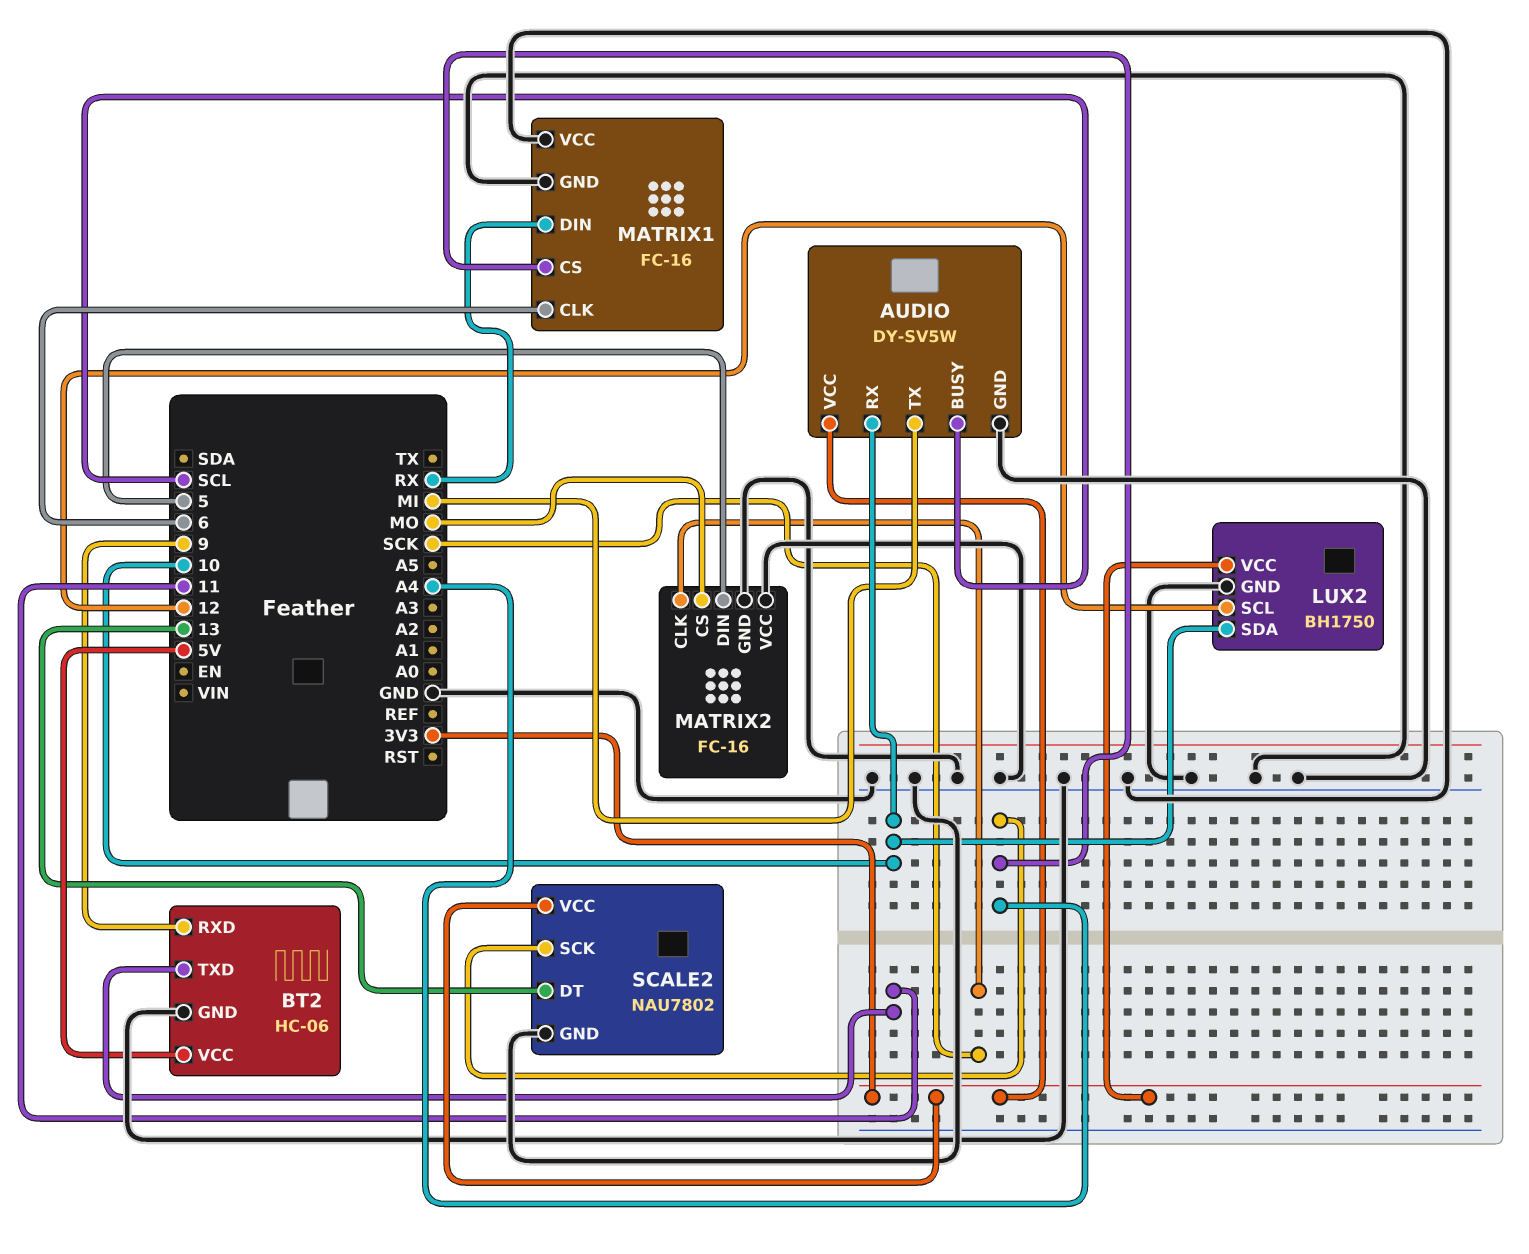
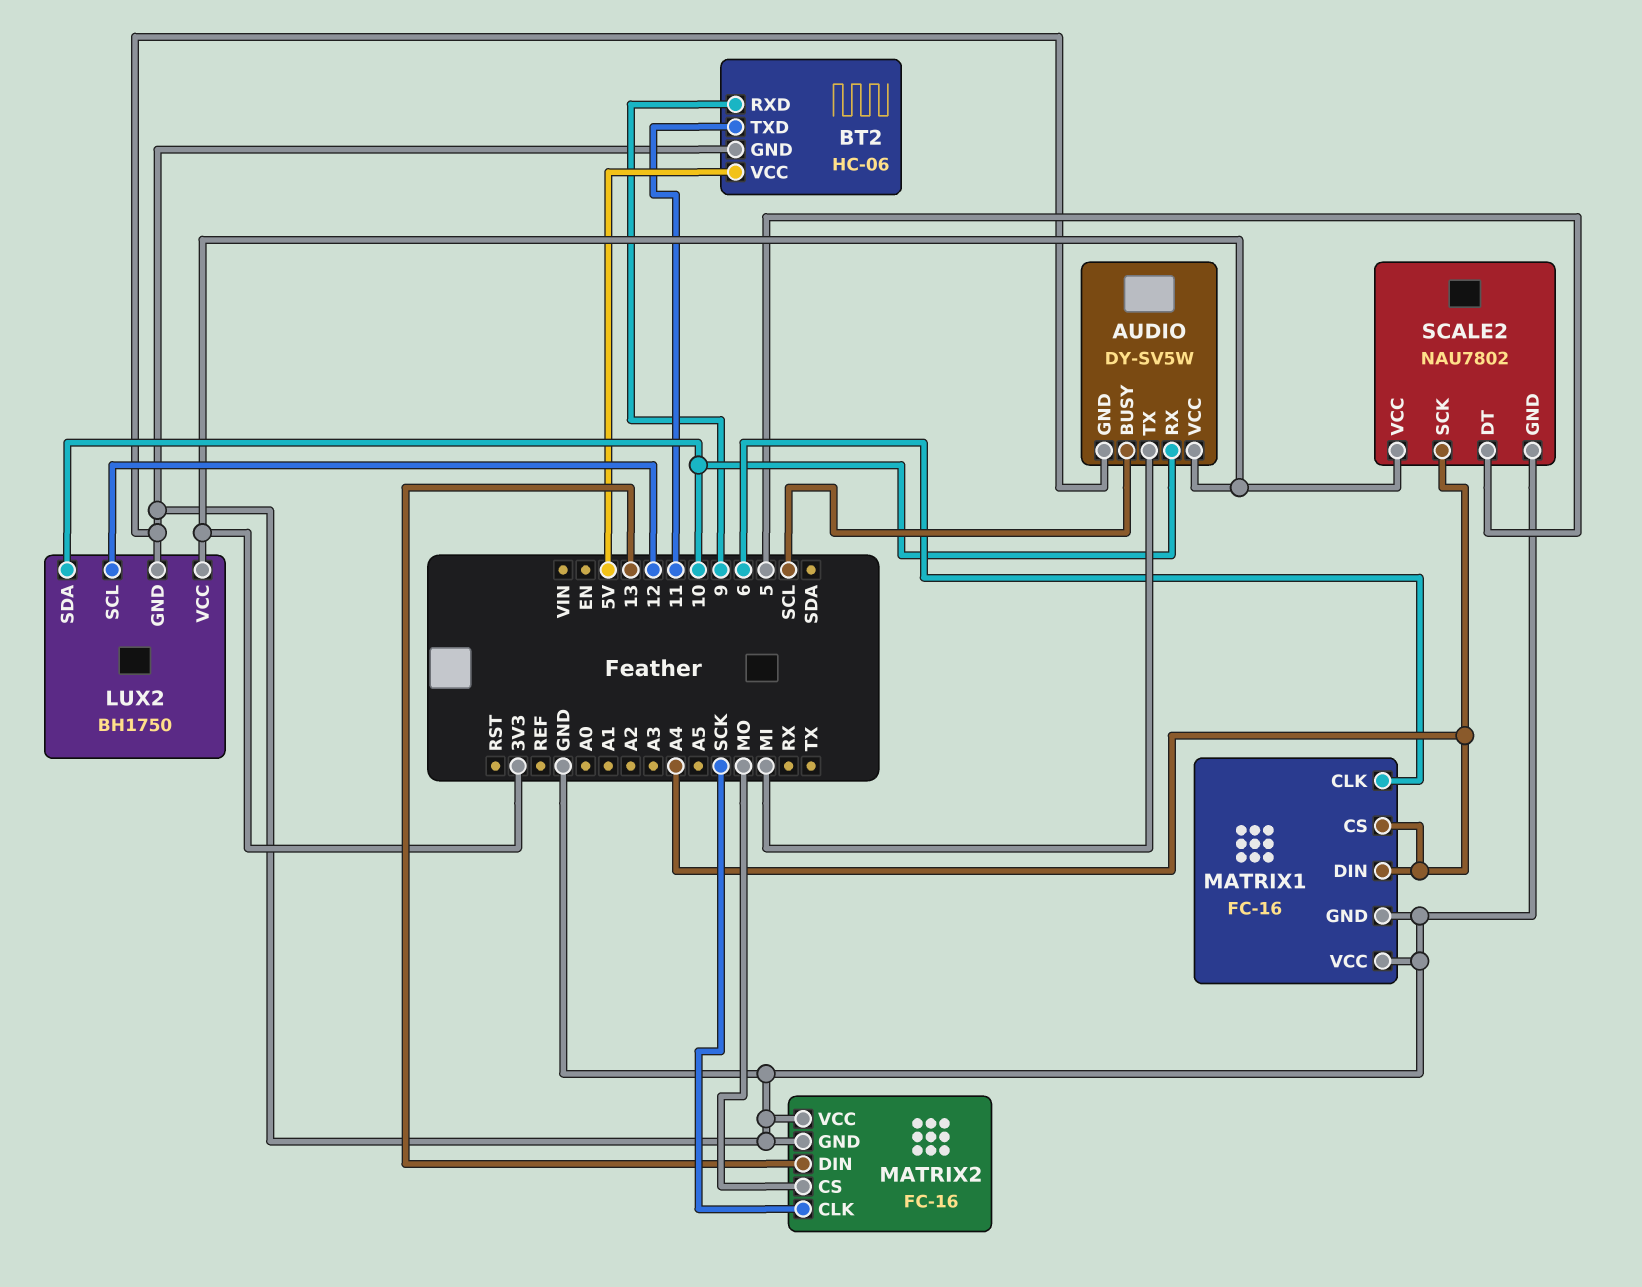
MATRIX1 pin DIN: RX -> A4
MATRIX2 pin DIN: 5 -> 13
SCALE2 pin DT: 13 -> 5

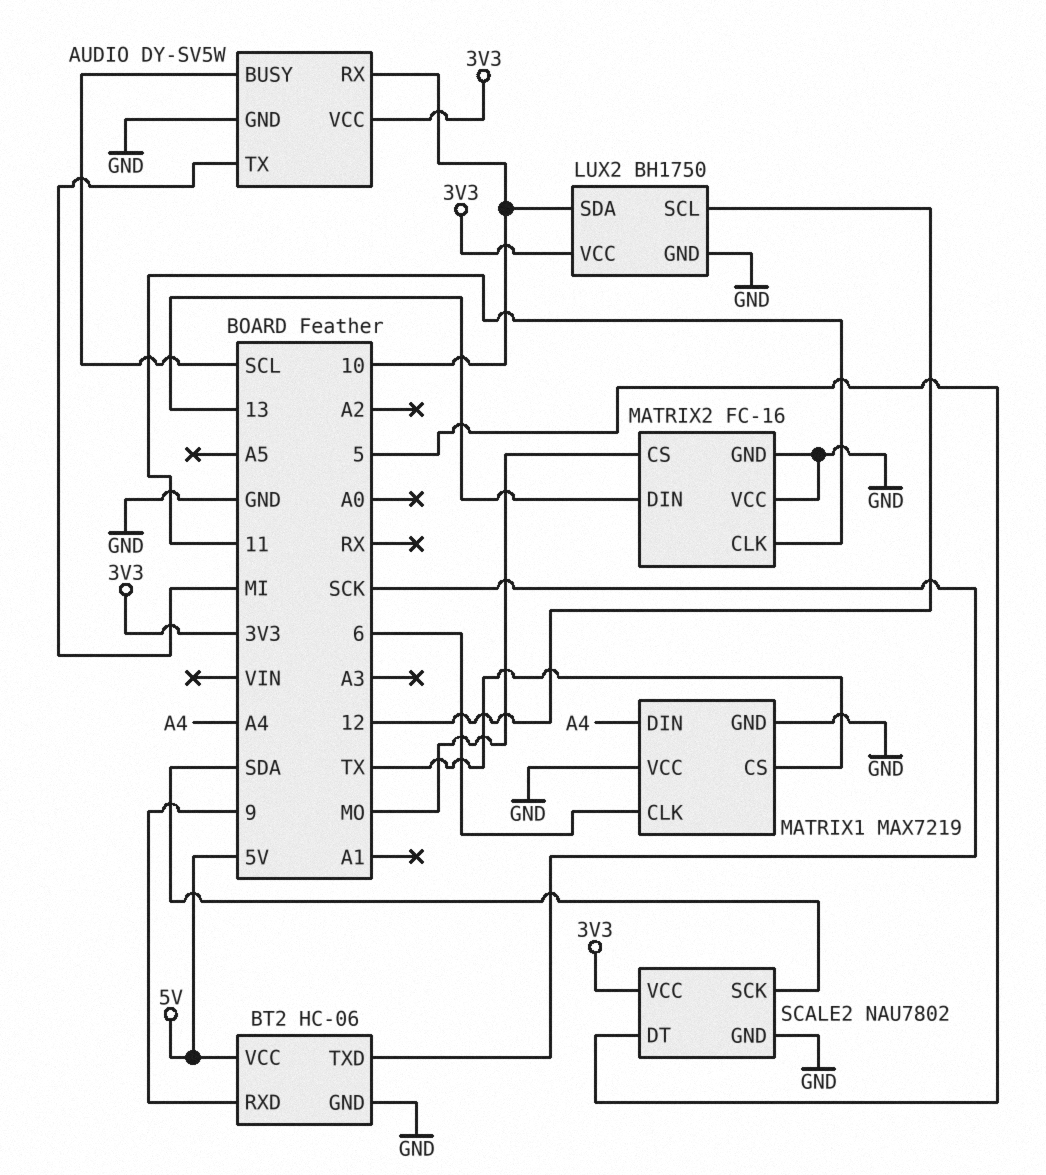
BT2 pin TXD: 11 -> SCK
MATRIX1: FC-16 -> MAX7219
MATRIX1 pin CS: A4 -> TX
MATRIX2 pin CLK: SCK -> 11
SCALE2 pin SCK: A4 -> SDA

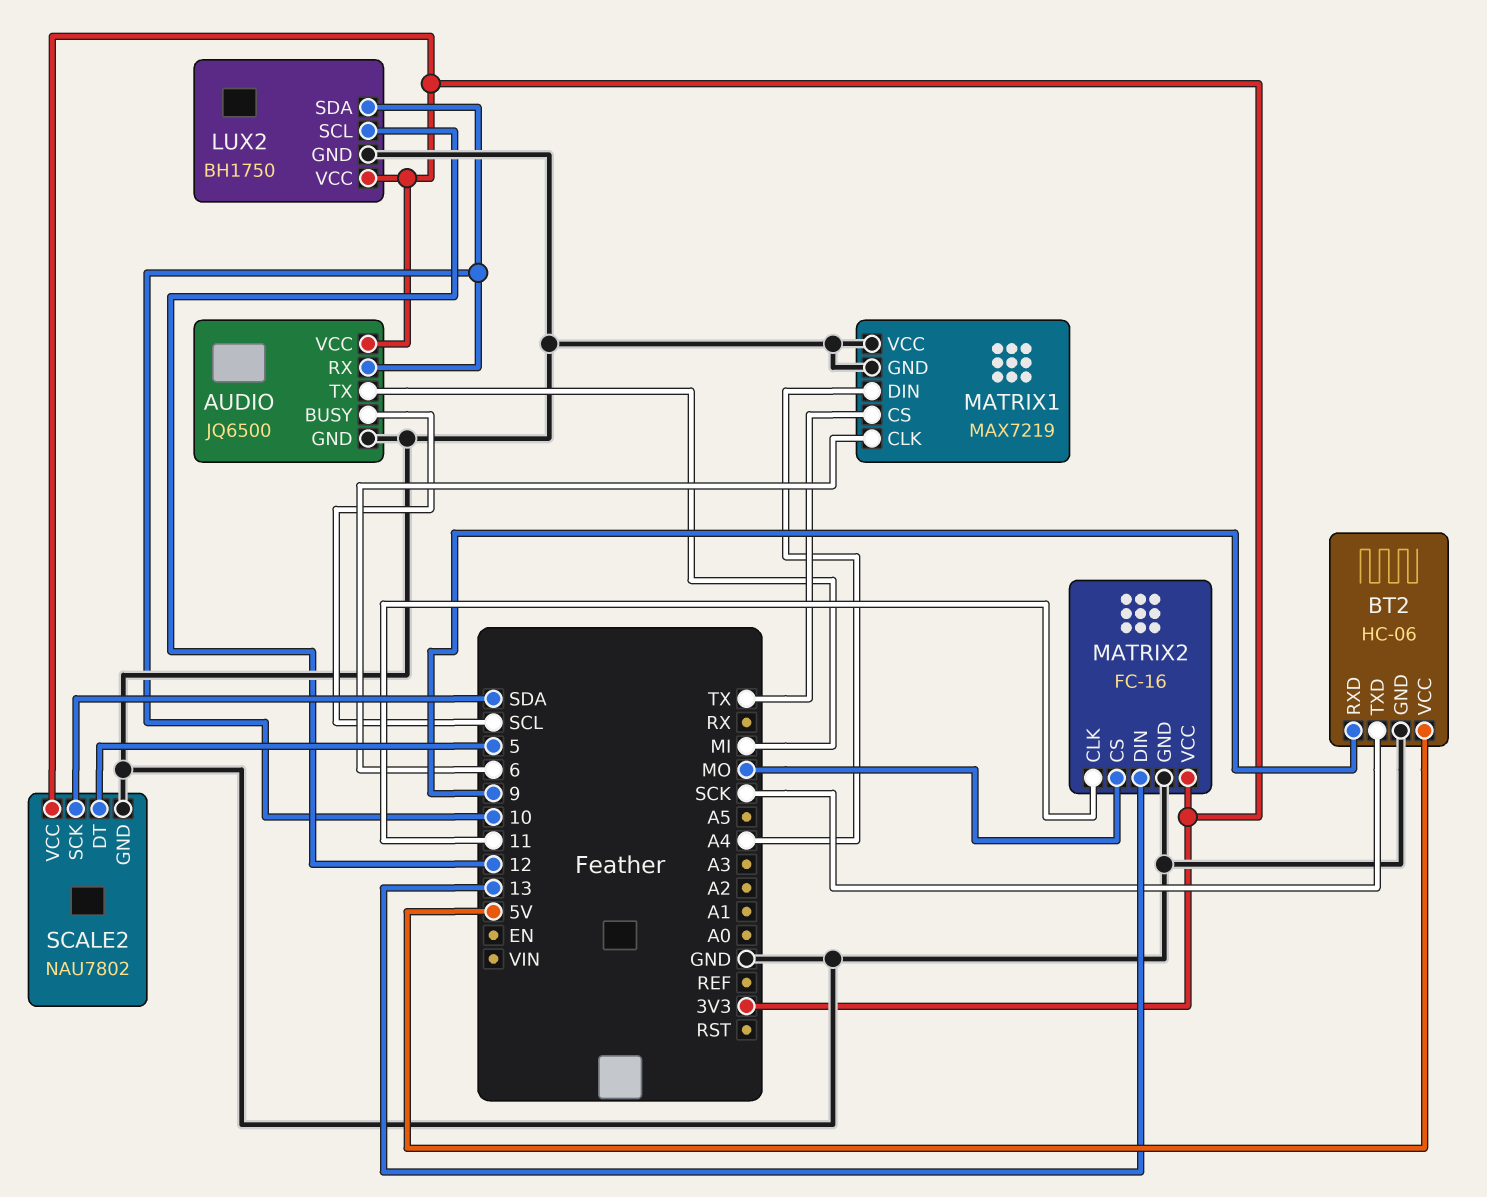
AUDIO: DY-SV5W -> JQ6500
MATRIX2 pin VCC: GND -> 3V3

